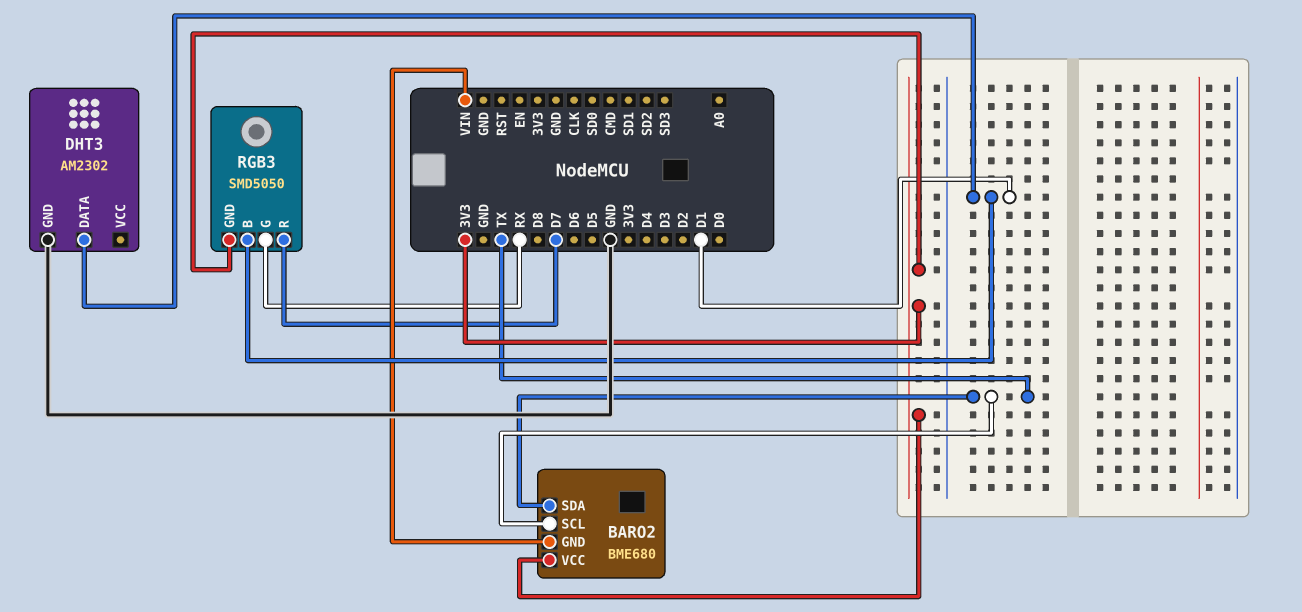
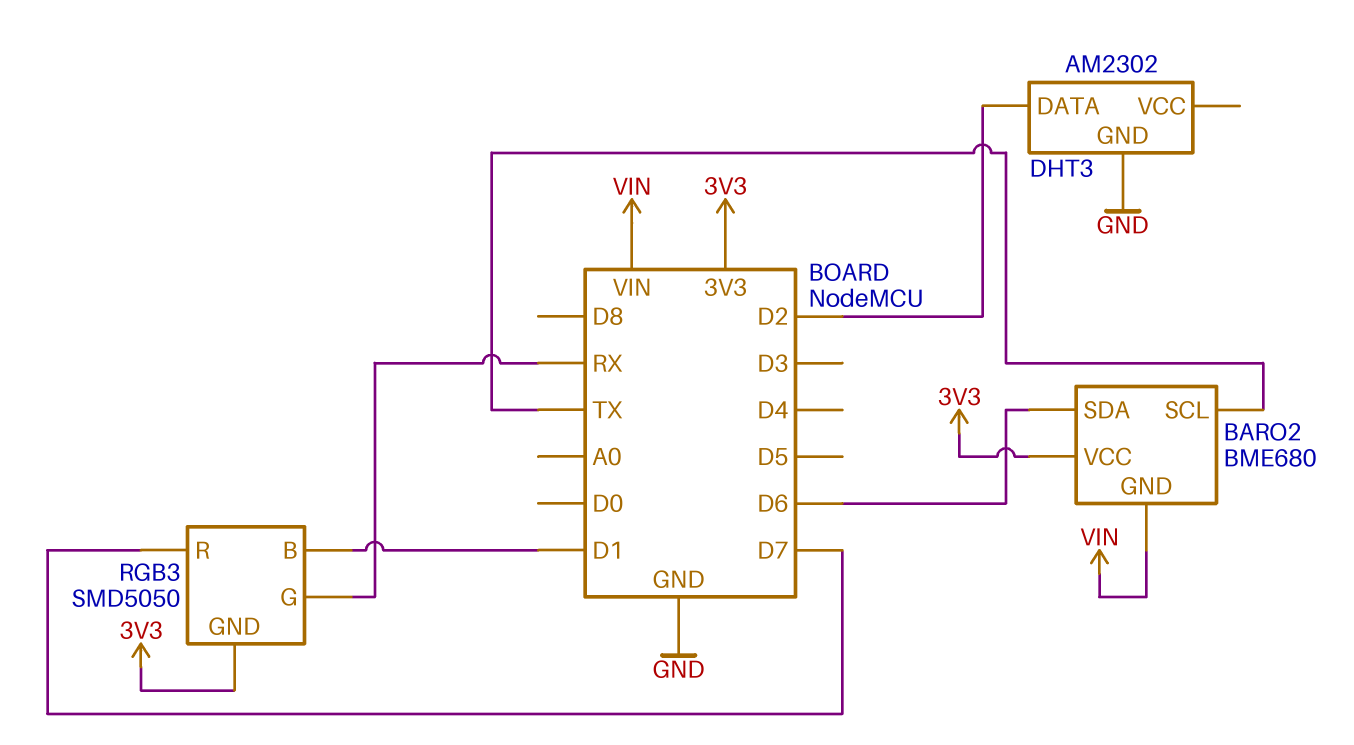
BARO2 pin SDA: TX -> D6
DHT3 pin DATA: D1 -> D2

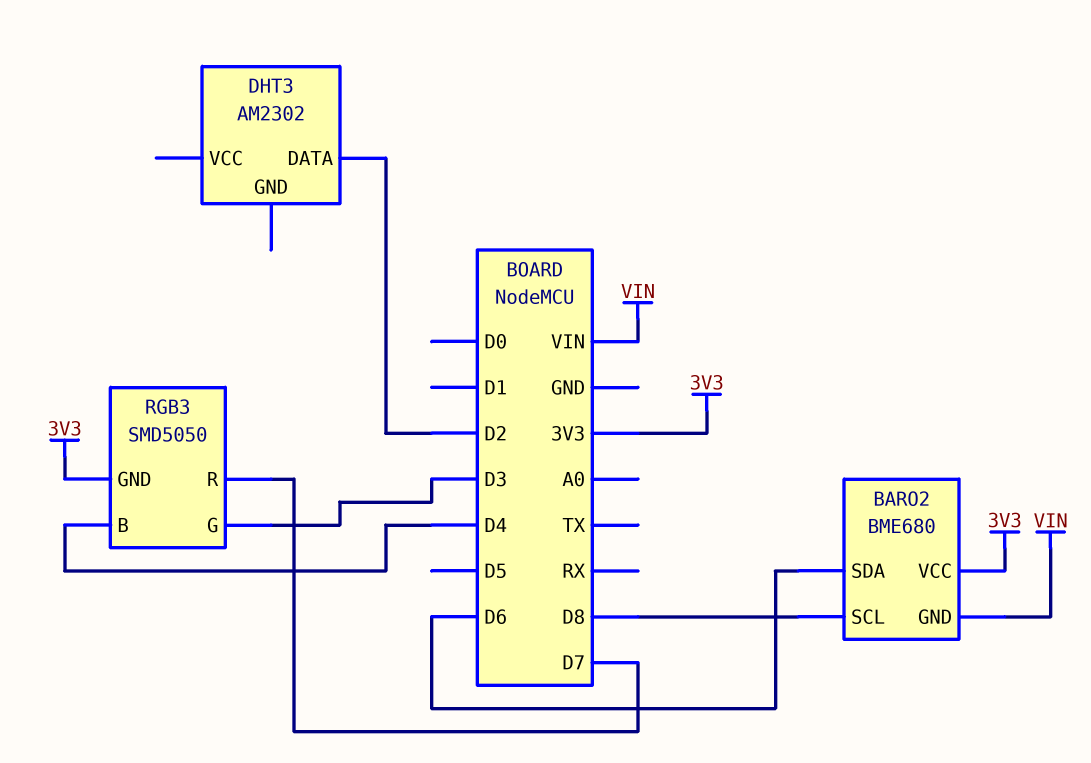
BARO2 pin SCL: TX -> D8
DHT3 pin GND: GND -> none
RGB3 pin B: D1 -> D4
RGB3 pin G: RX -> D3

